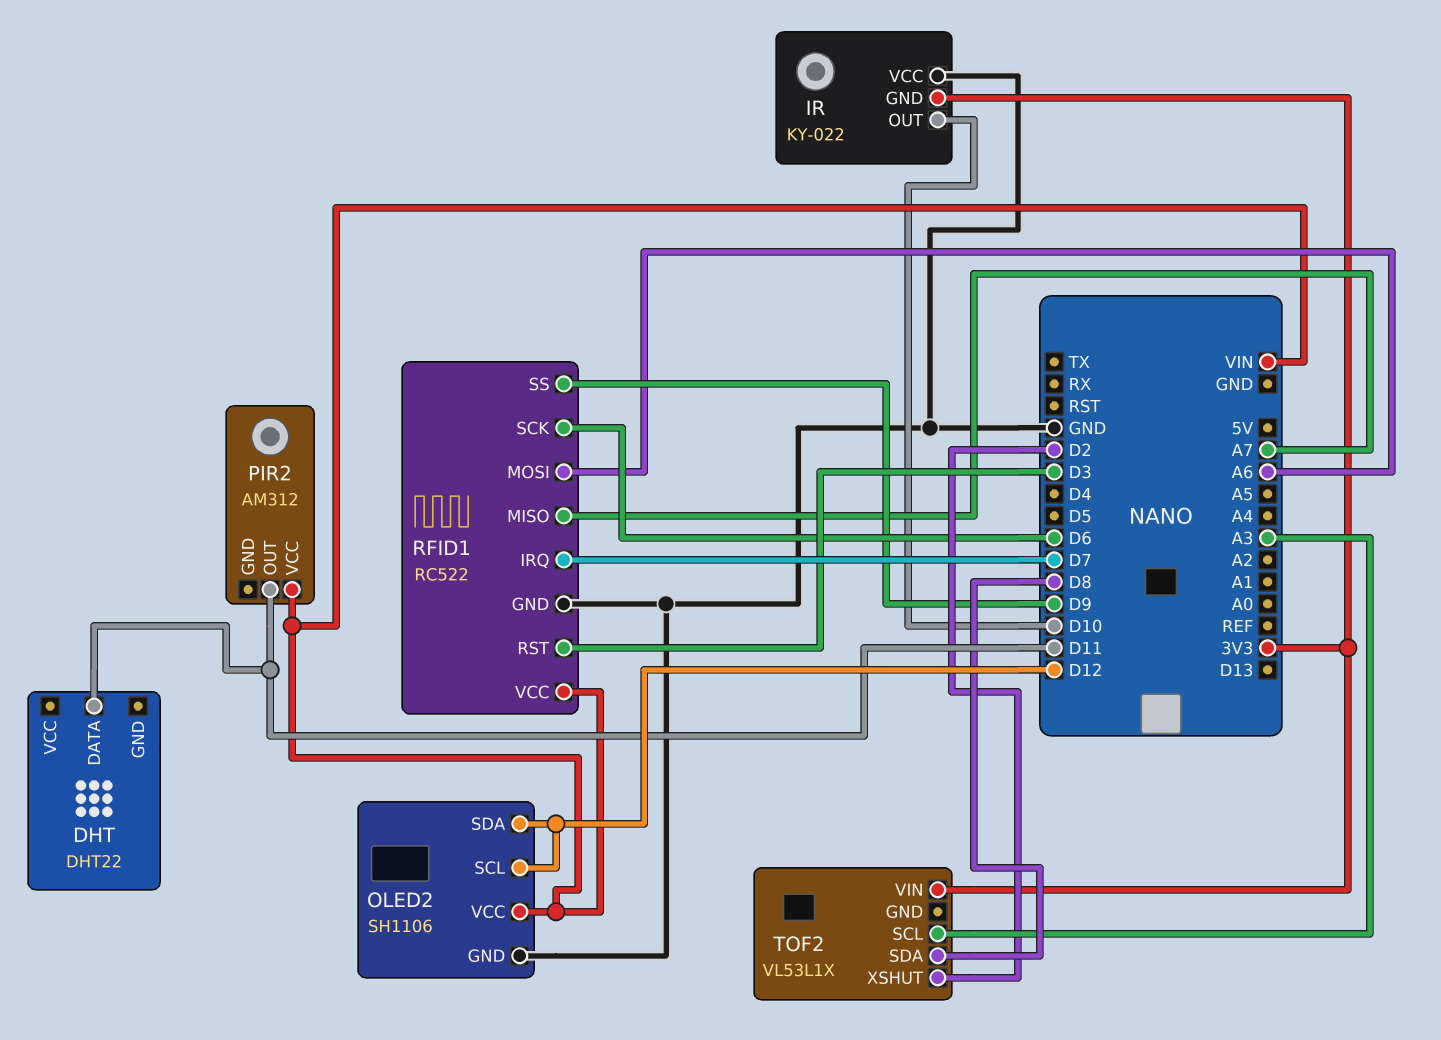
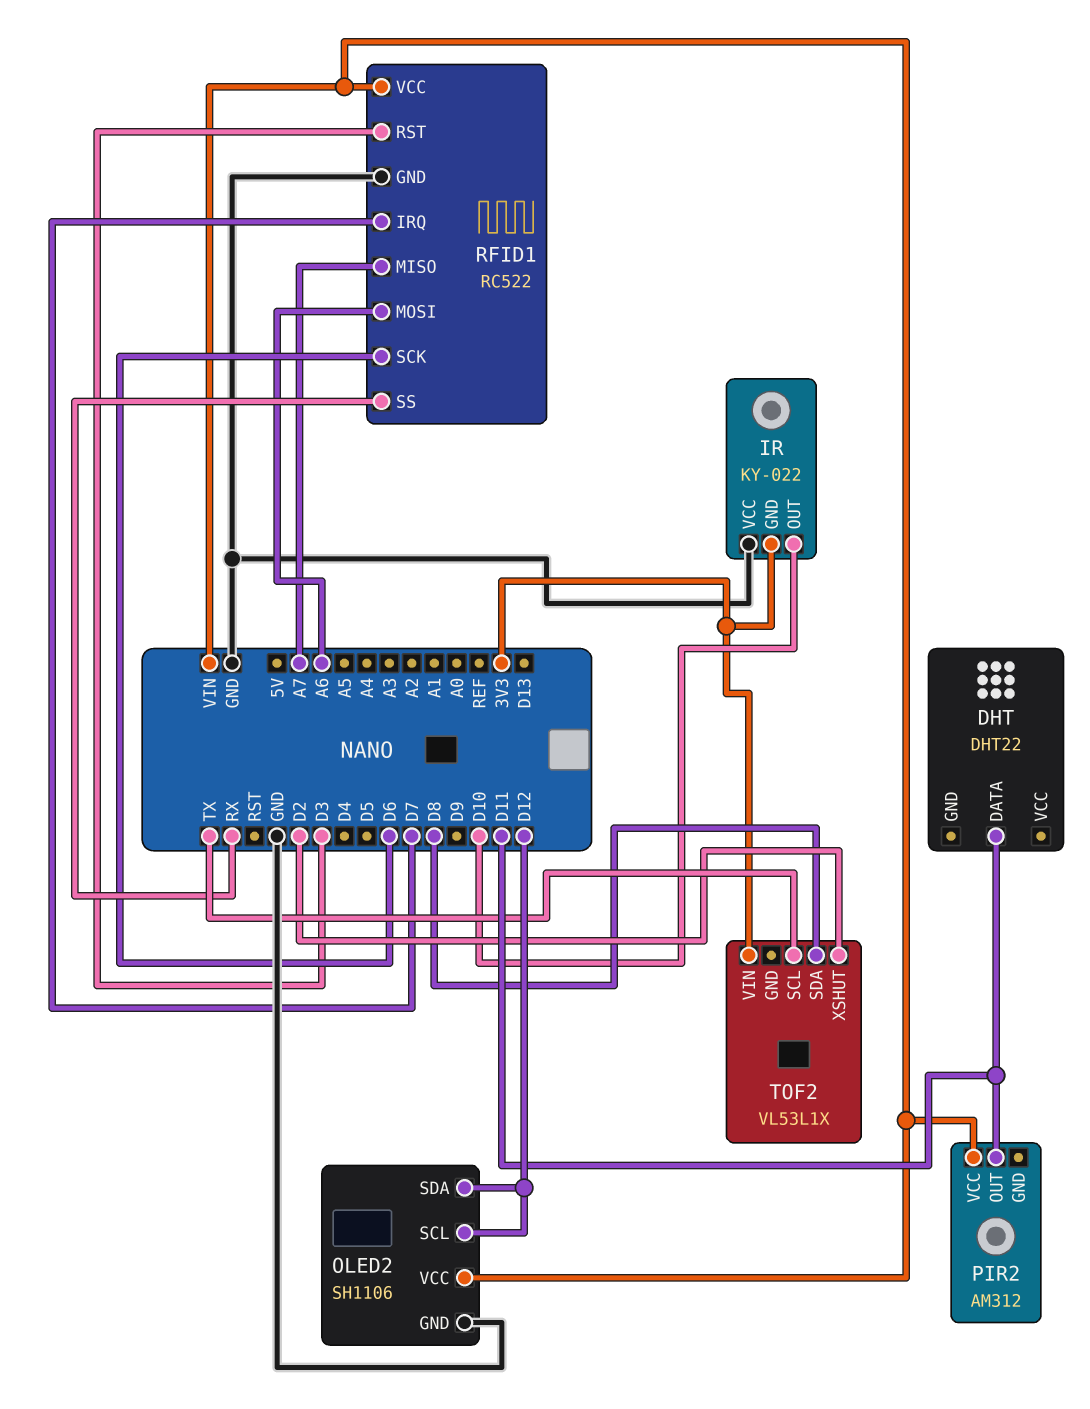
RFID1 pin SS: D9 -> RX
TOF2 pin SCL: A3 -> TX

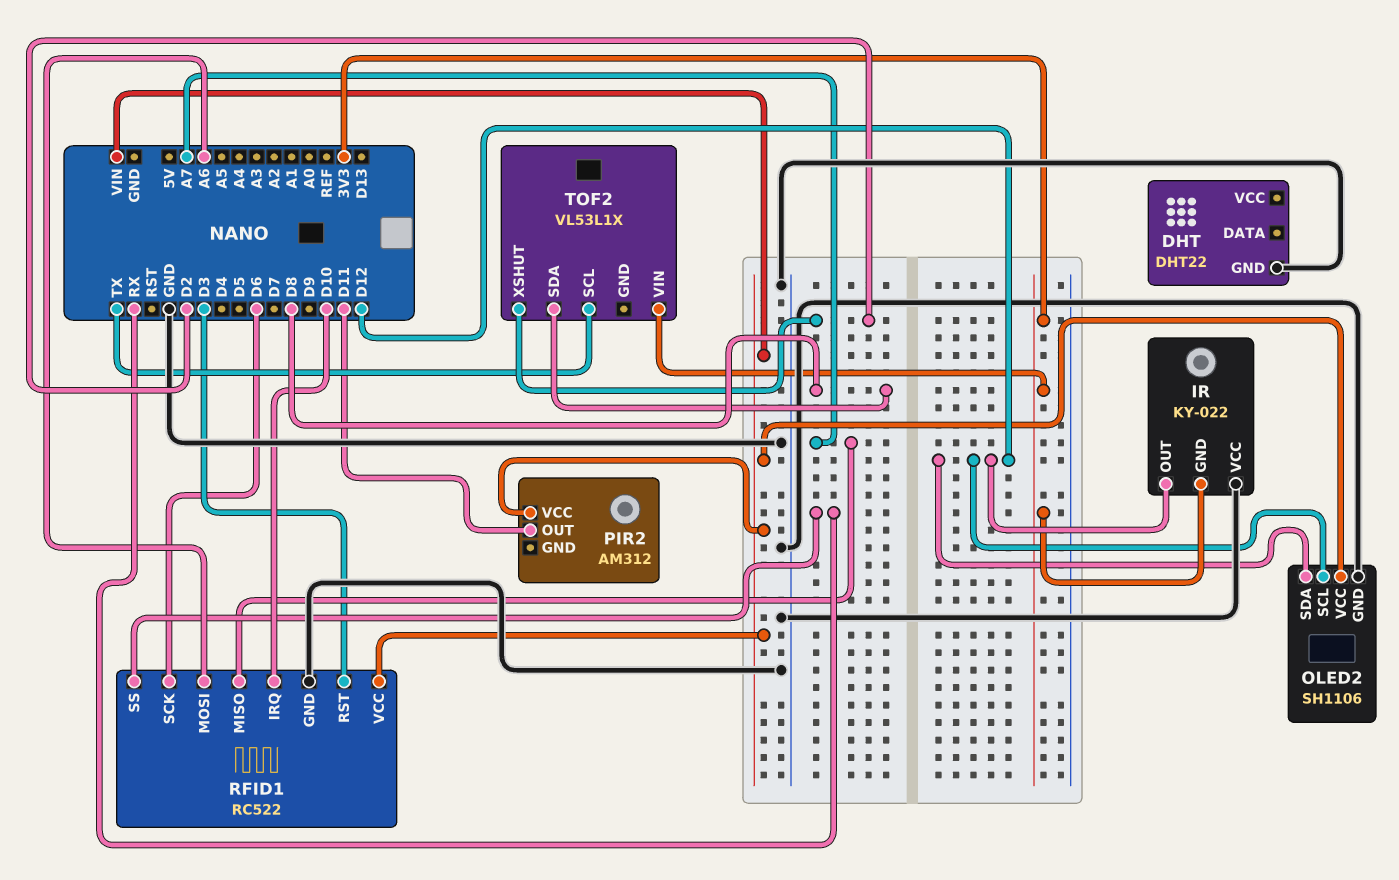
DHT pin DATA: D11 -> none
DHT pin GND: none -> GND
IR pin OUT: D10 -> D12
RFID1 pin IRQ: D7 -> D10

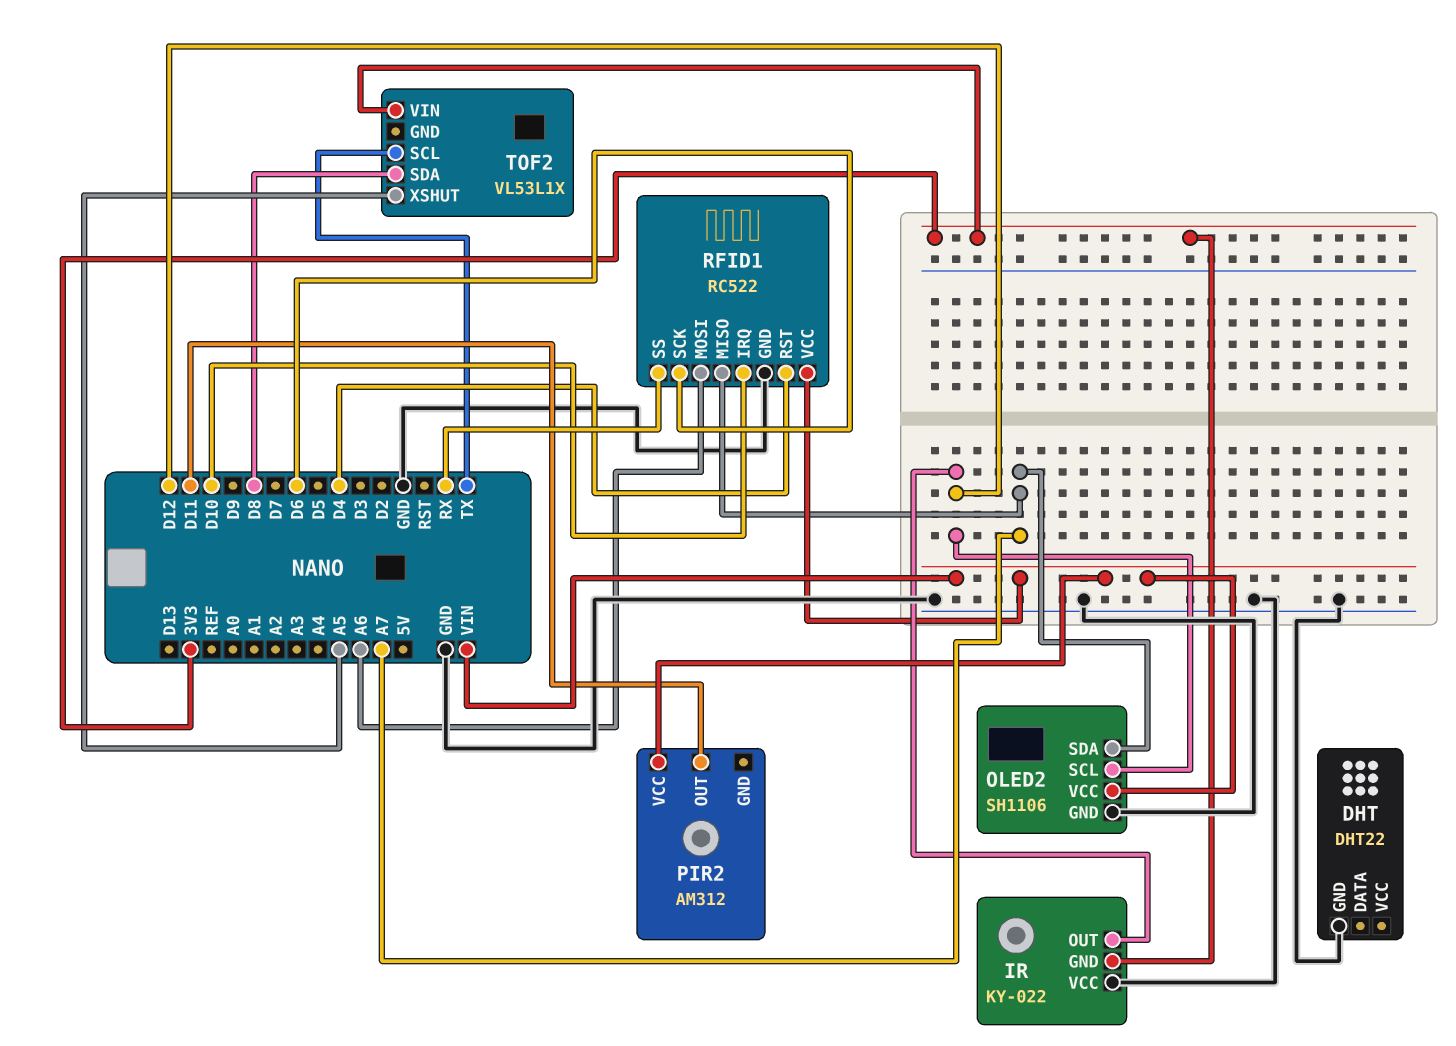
OLED2 pin SDA: D12 -> A7
RFID1 pin RST: D3 -> D4
TOF2 pin XSHUT: D2 -> A5

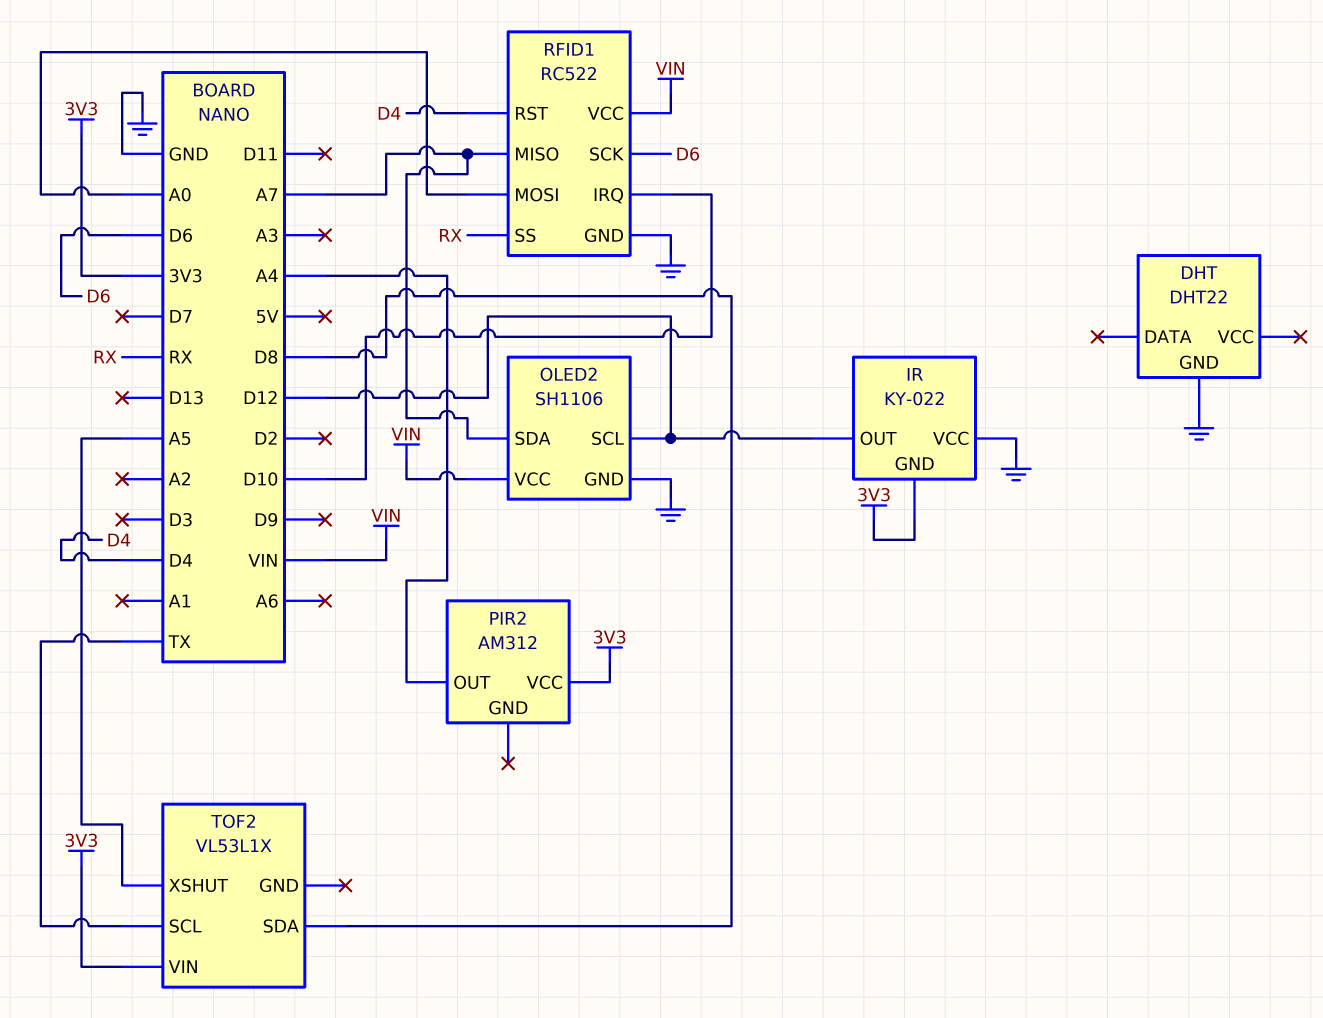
PIR2 pin OUT: D11 -> A4
PIR2 pin VCC: VIN -> 3V3
RFID1 pin MOSI: A6 -> A0

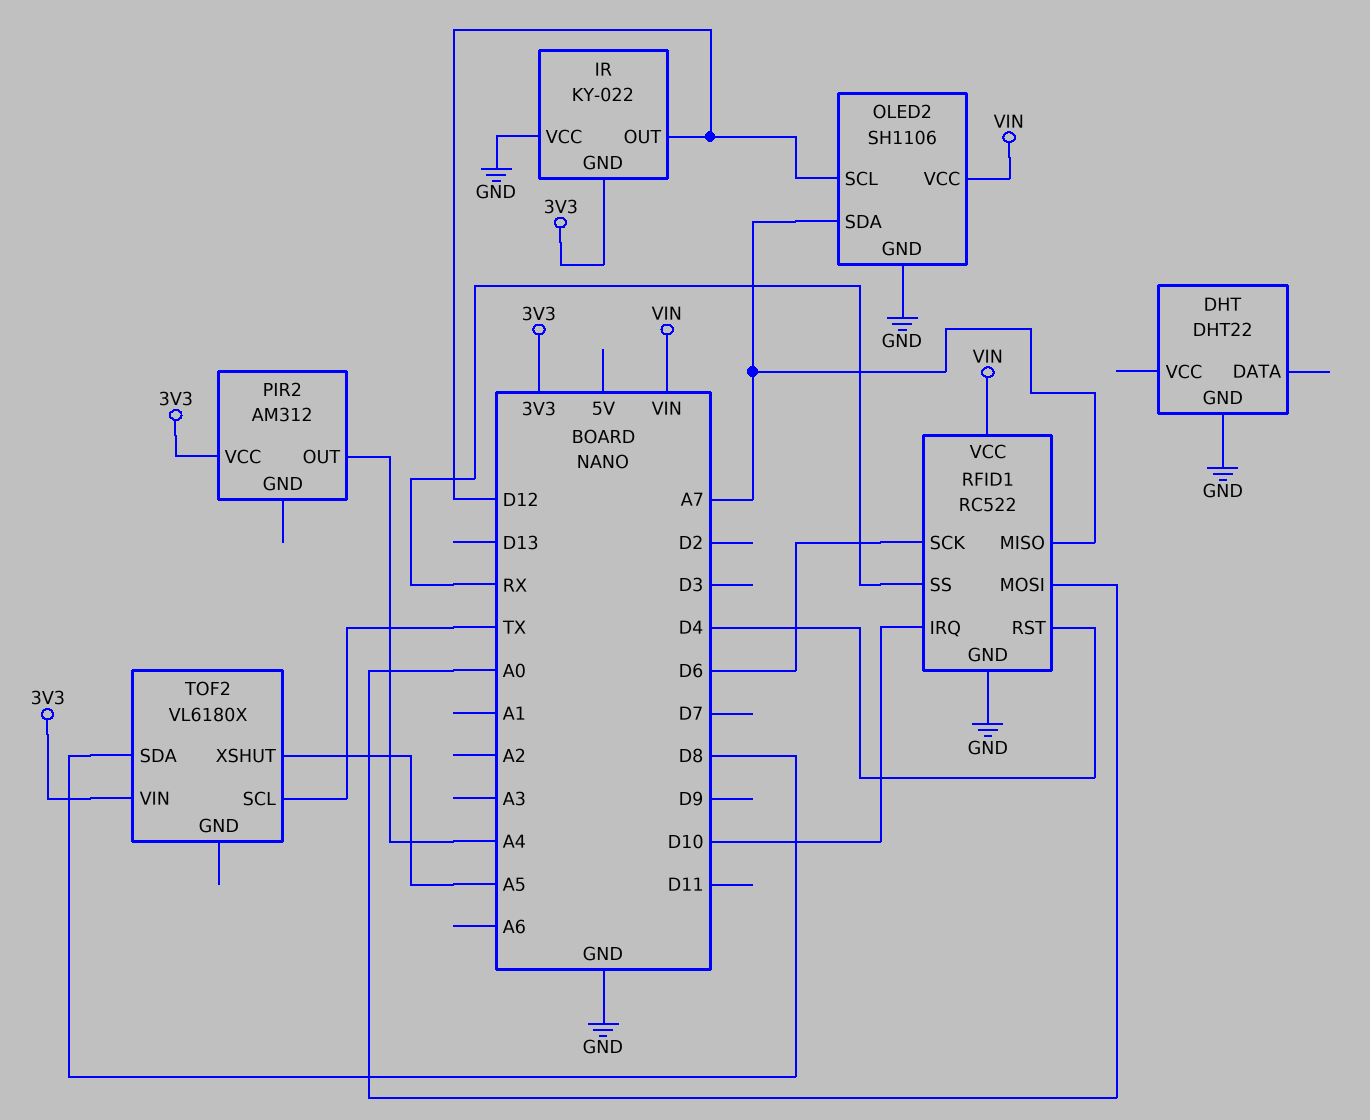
TOF2: VL53L1X -> VL6180X

